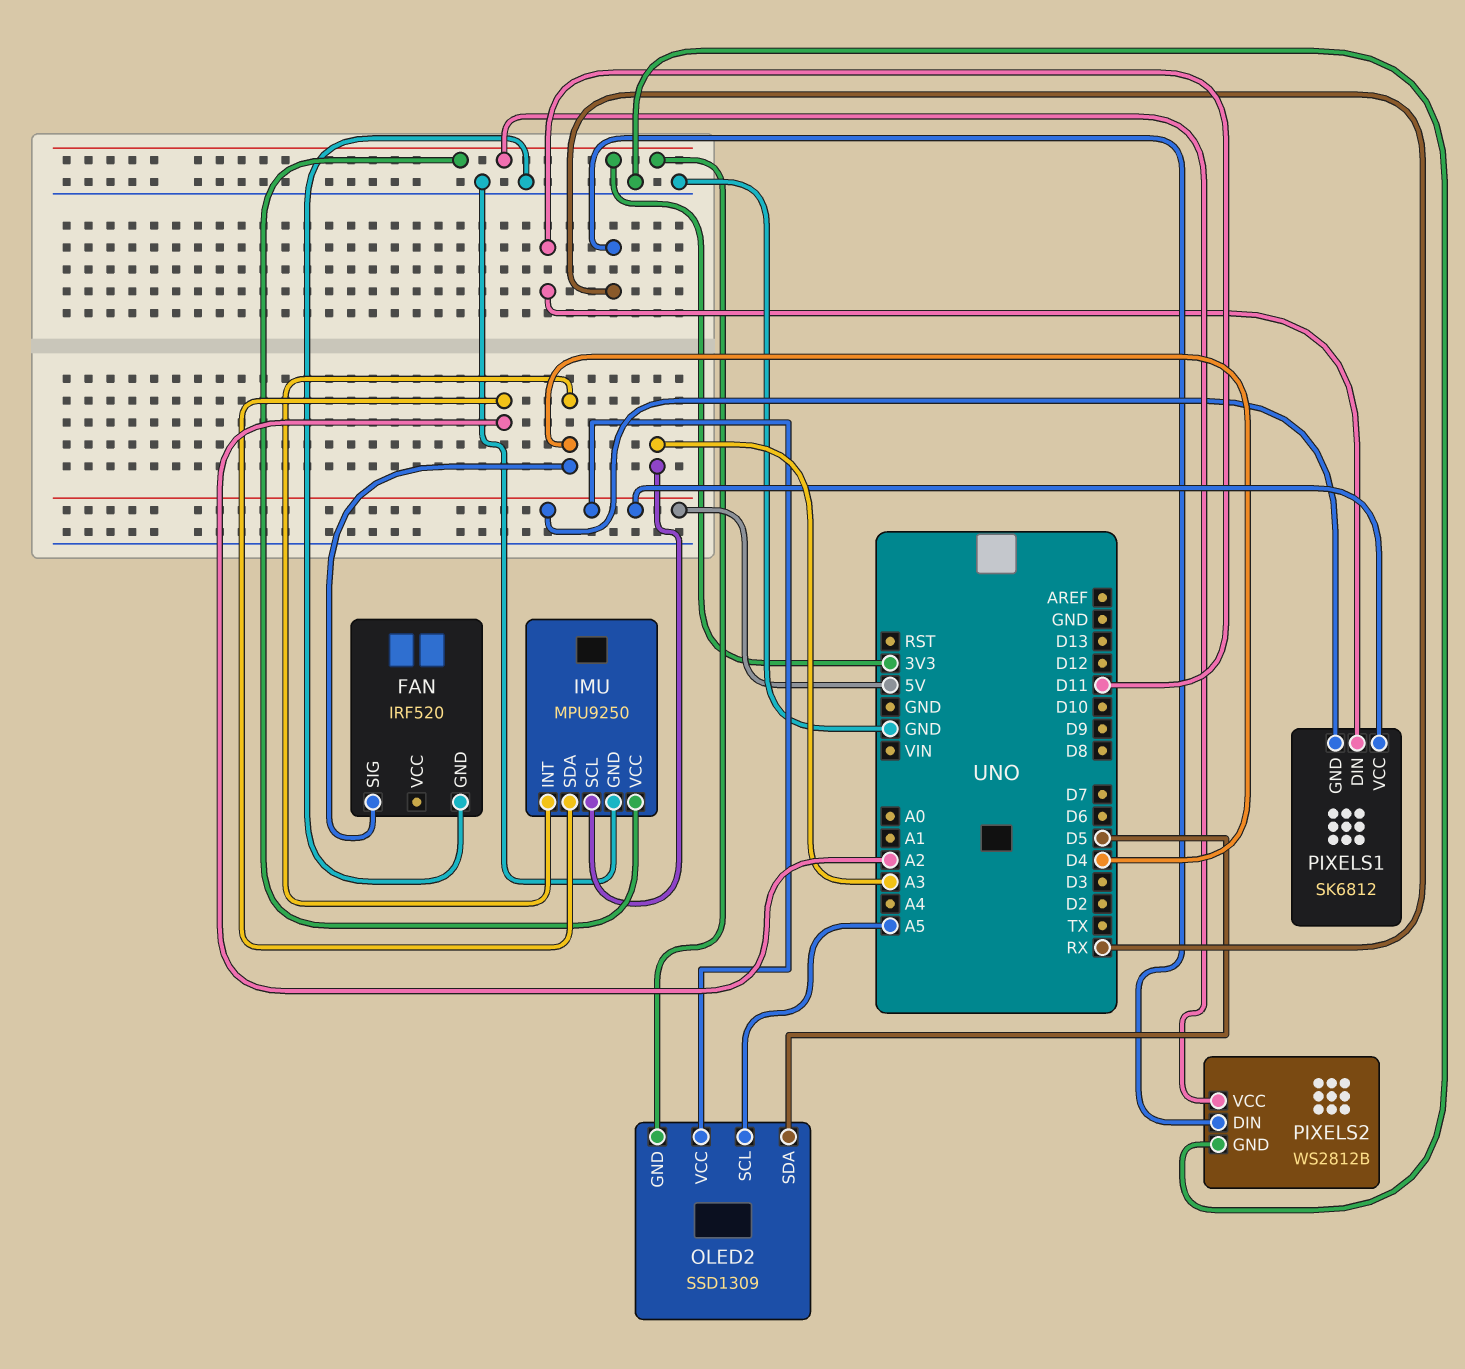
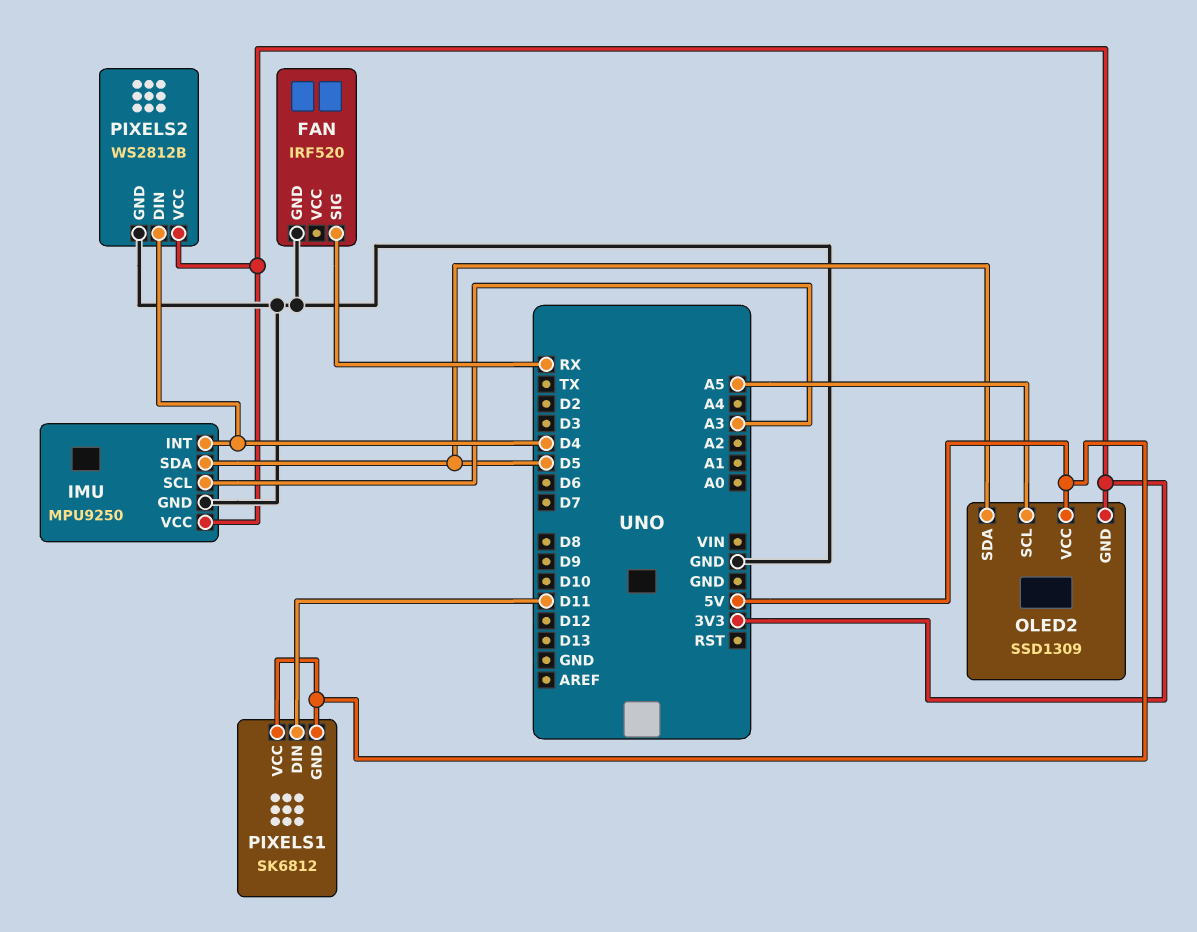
FAN pin SIG: D4 -> RX
IMU pin SDA: A2 -> D5
PIXELS2 pin DIN: RX -> D4

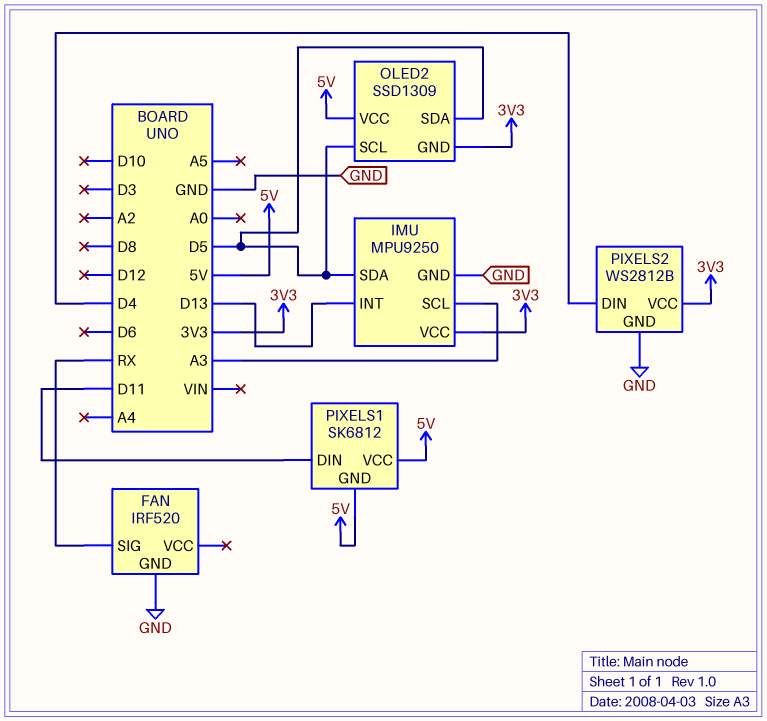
IMU pin INT: D4 -> D13
OLED2 pin SCL: A5 -> D5

